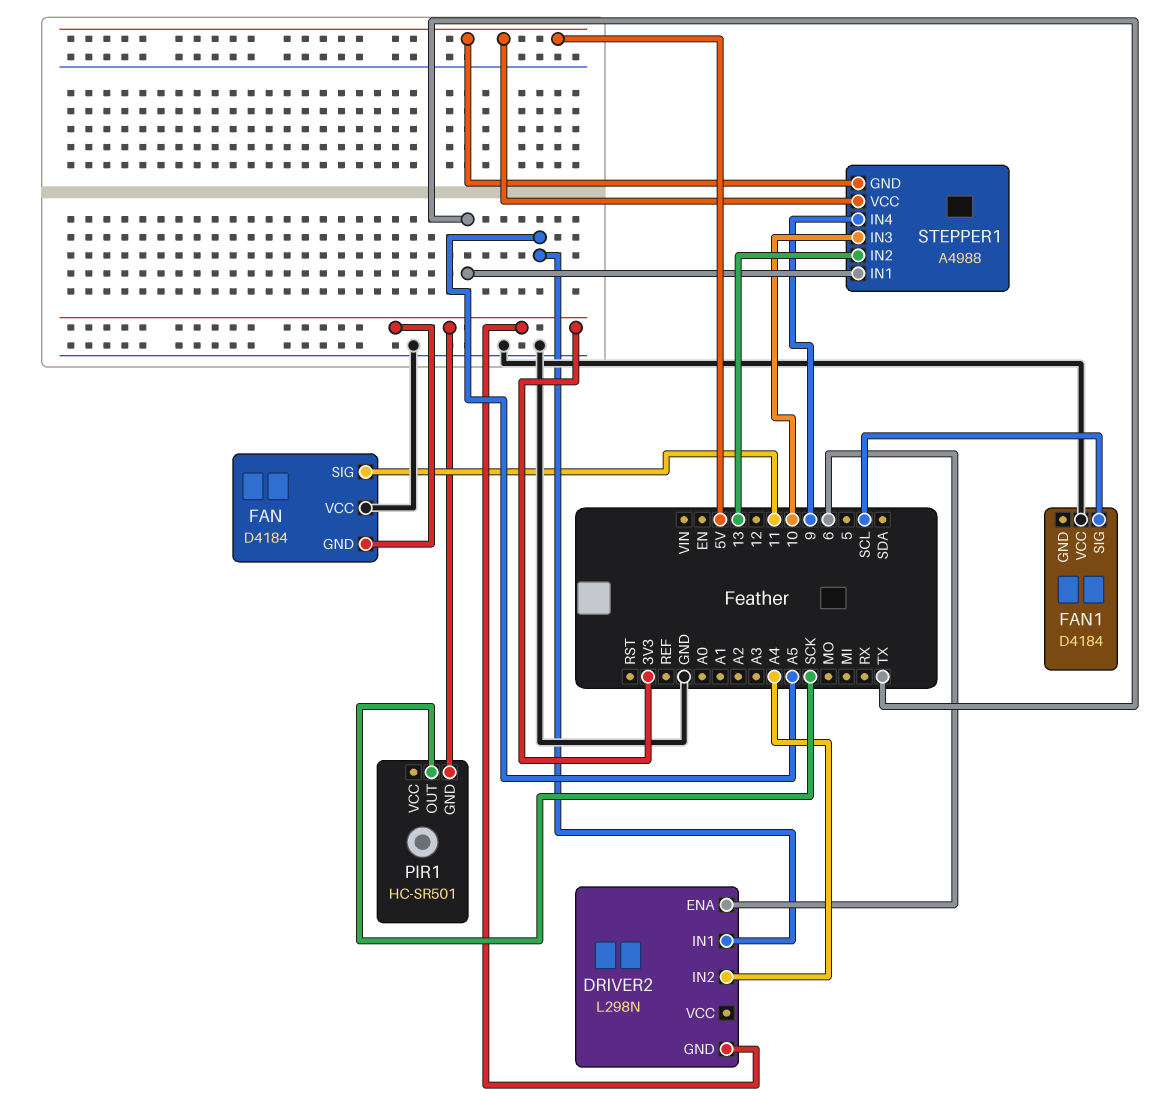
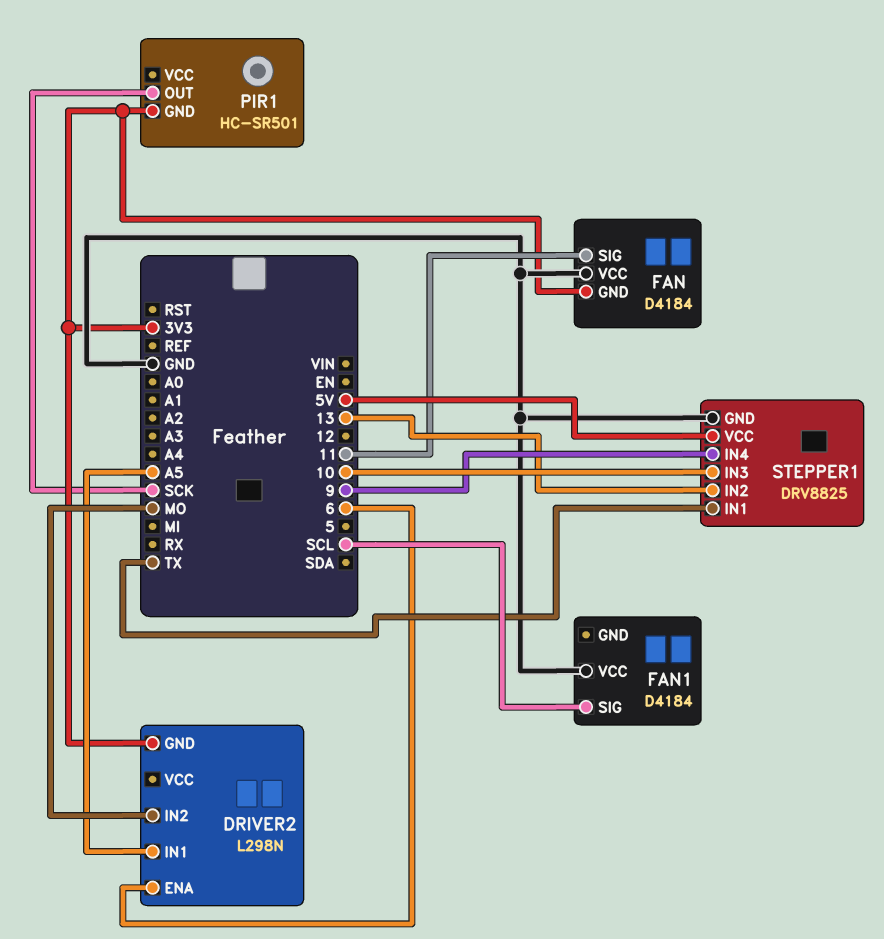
DRIVER2 pin IN2: A4 -> MO
STEPPER1: A4988 -> DRV8825
STEPPER1 pin GND: 5V -> GND

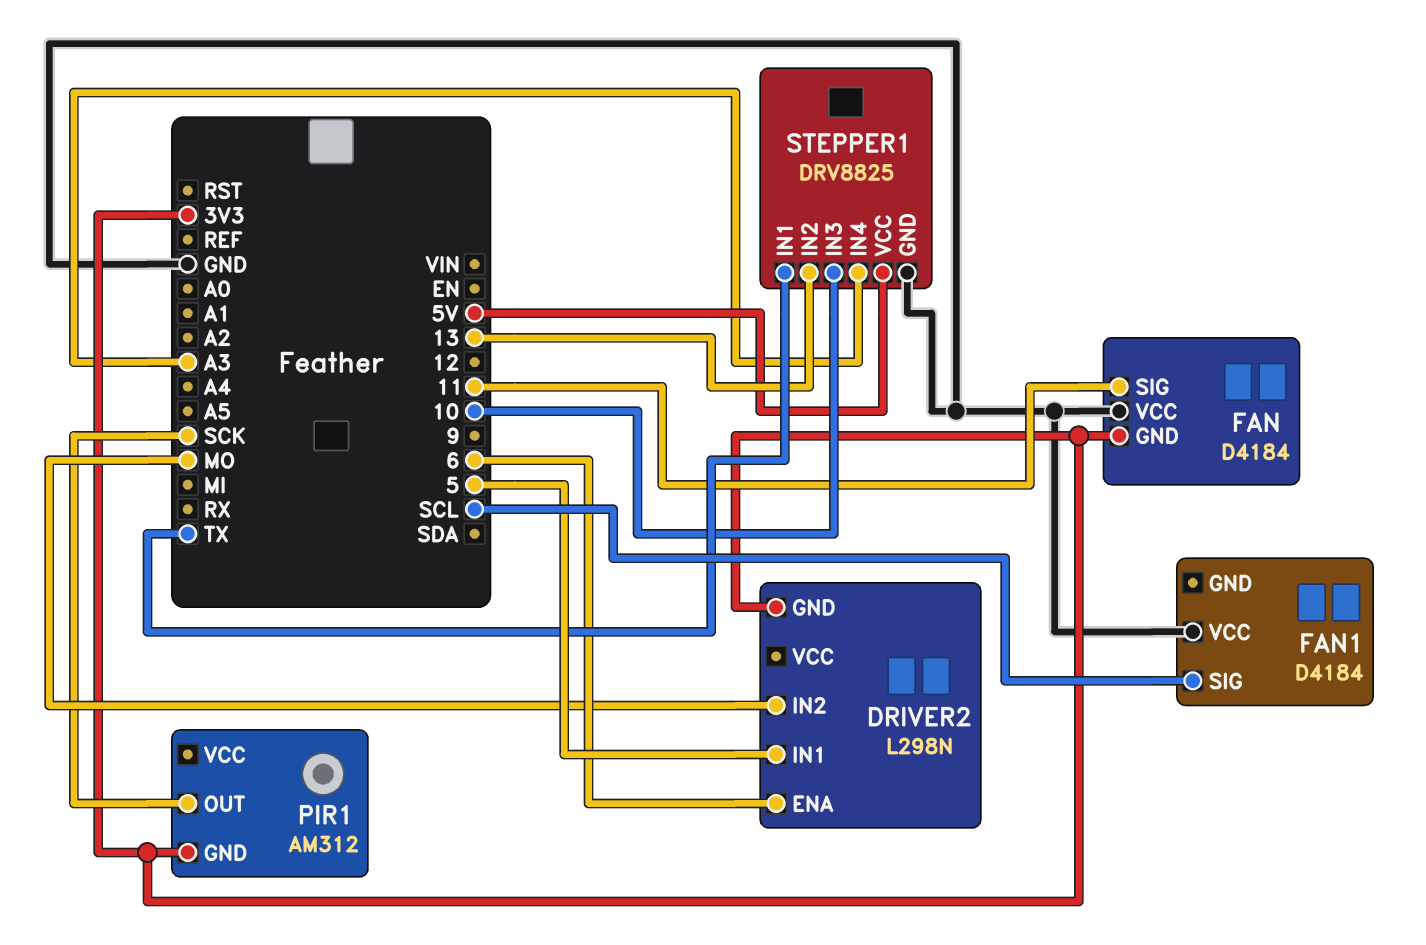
DRIVER2 pin IN1: A5 -> 5
PIR1: HC-SR501 -> AM312
STEPPER1 pin IN4: 9 -> A3

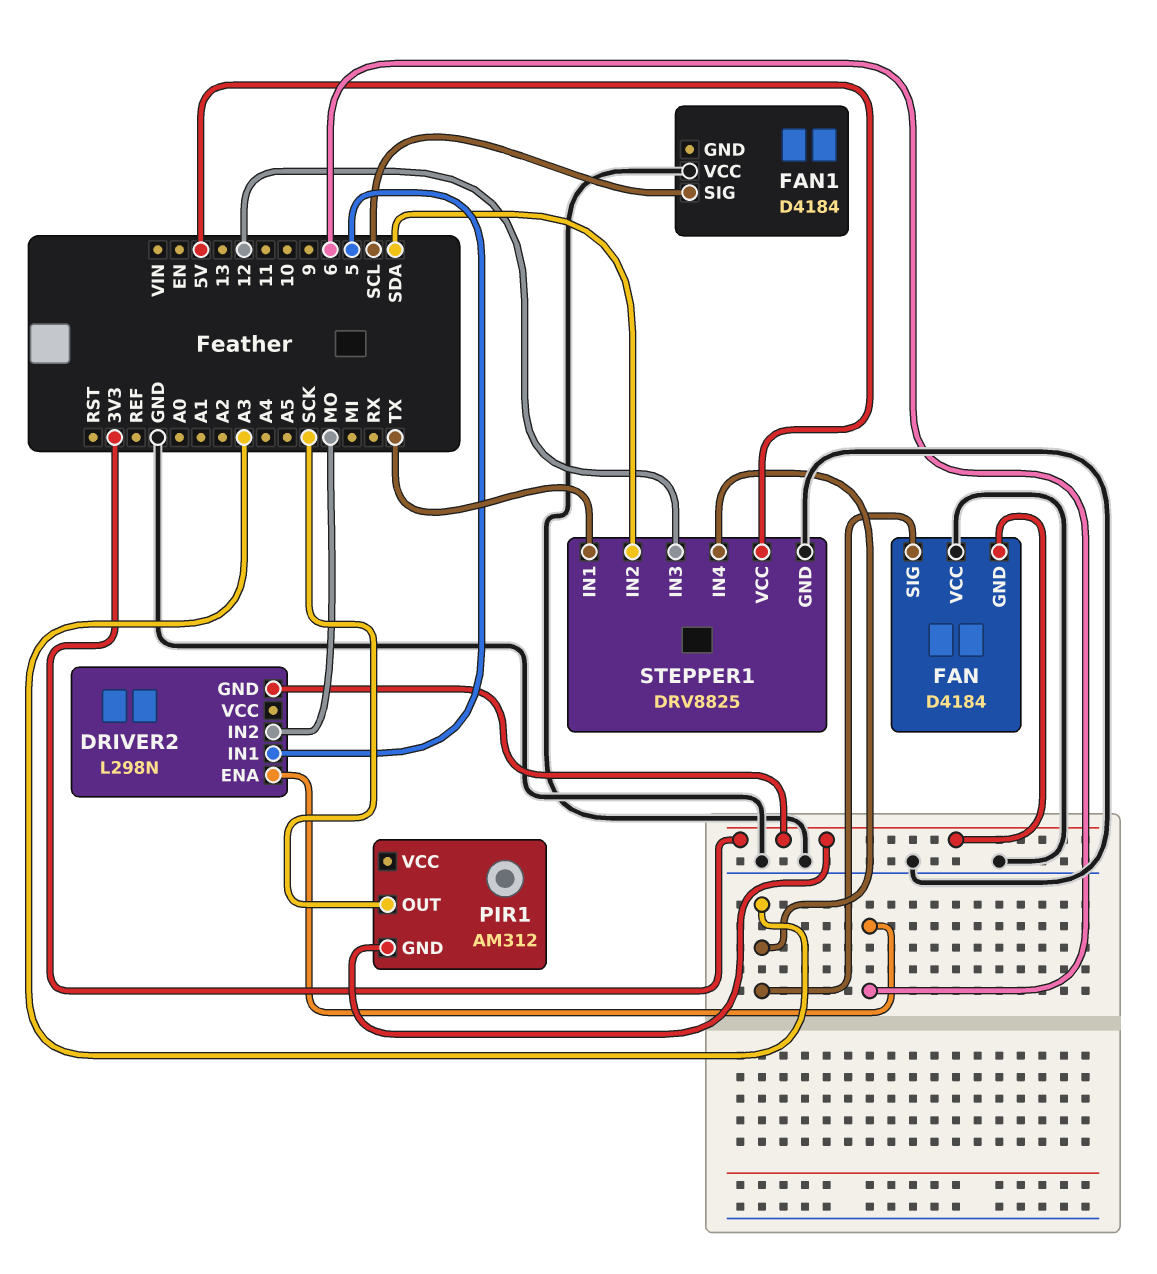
FAN pin SIG: 11 -> A3
STEPPER1 pin IN2: 13 -> SDA
STEPPER1 pin IN3: 10 -> 12

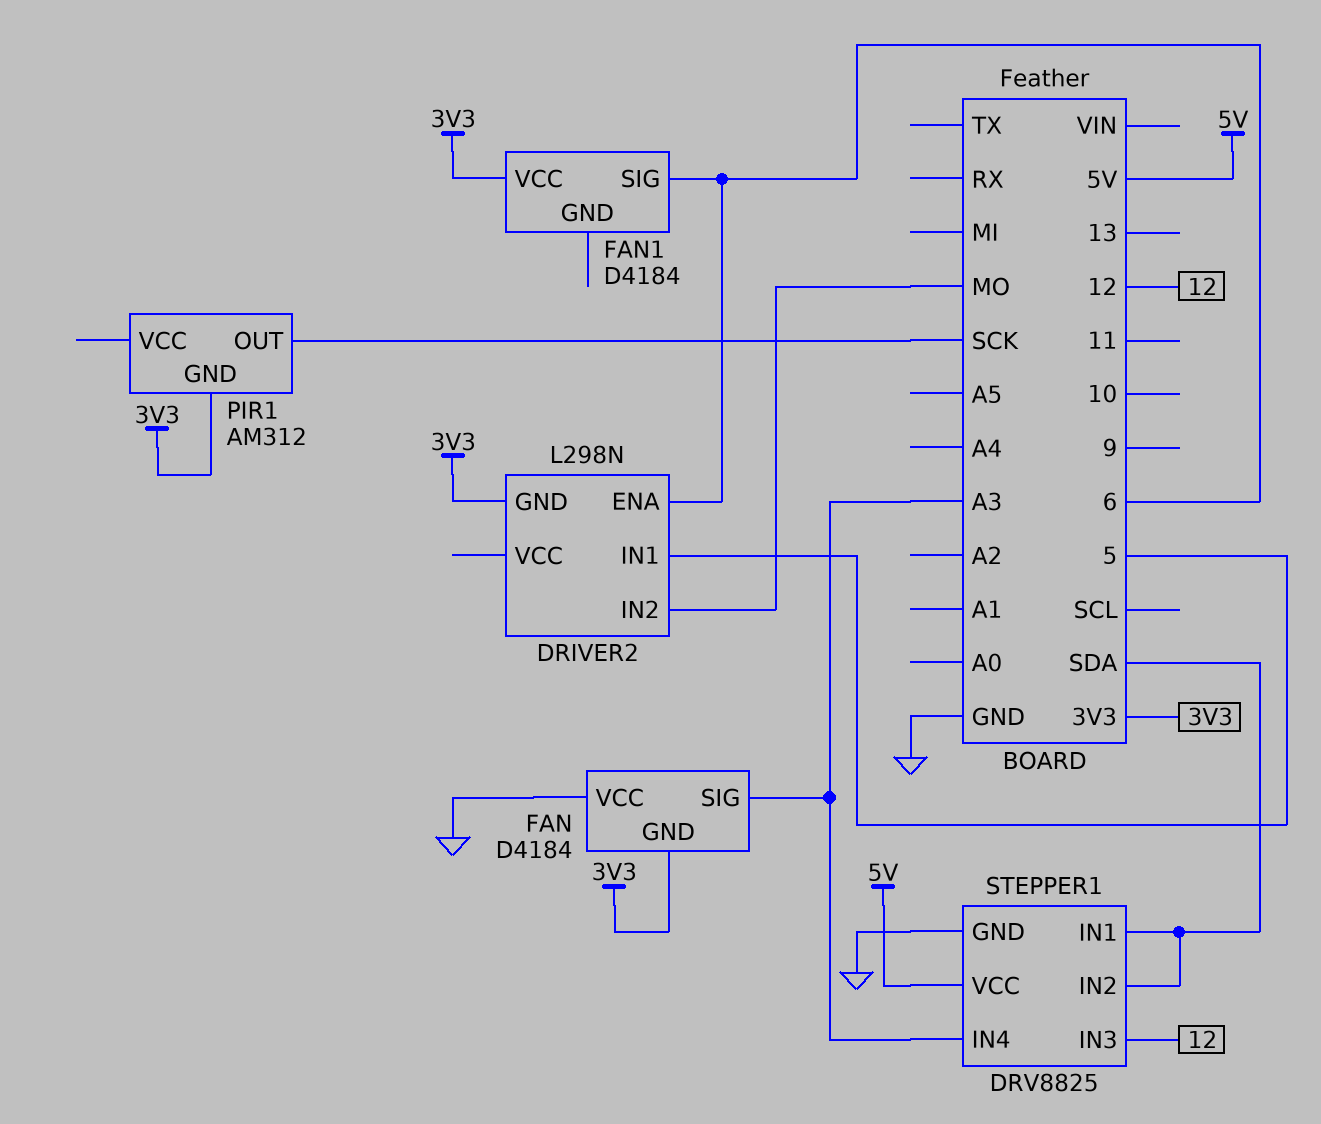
FAN1 pin SIG: SCL -> 6
FAN1 pin VCC: GND -> 3V3
STEPPER1 pin IN1: TX -> SDA

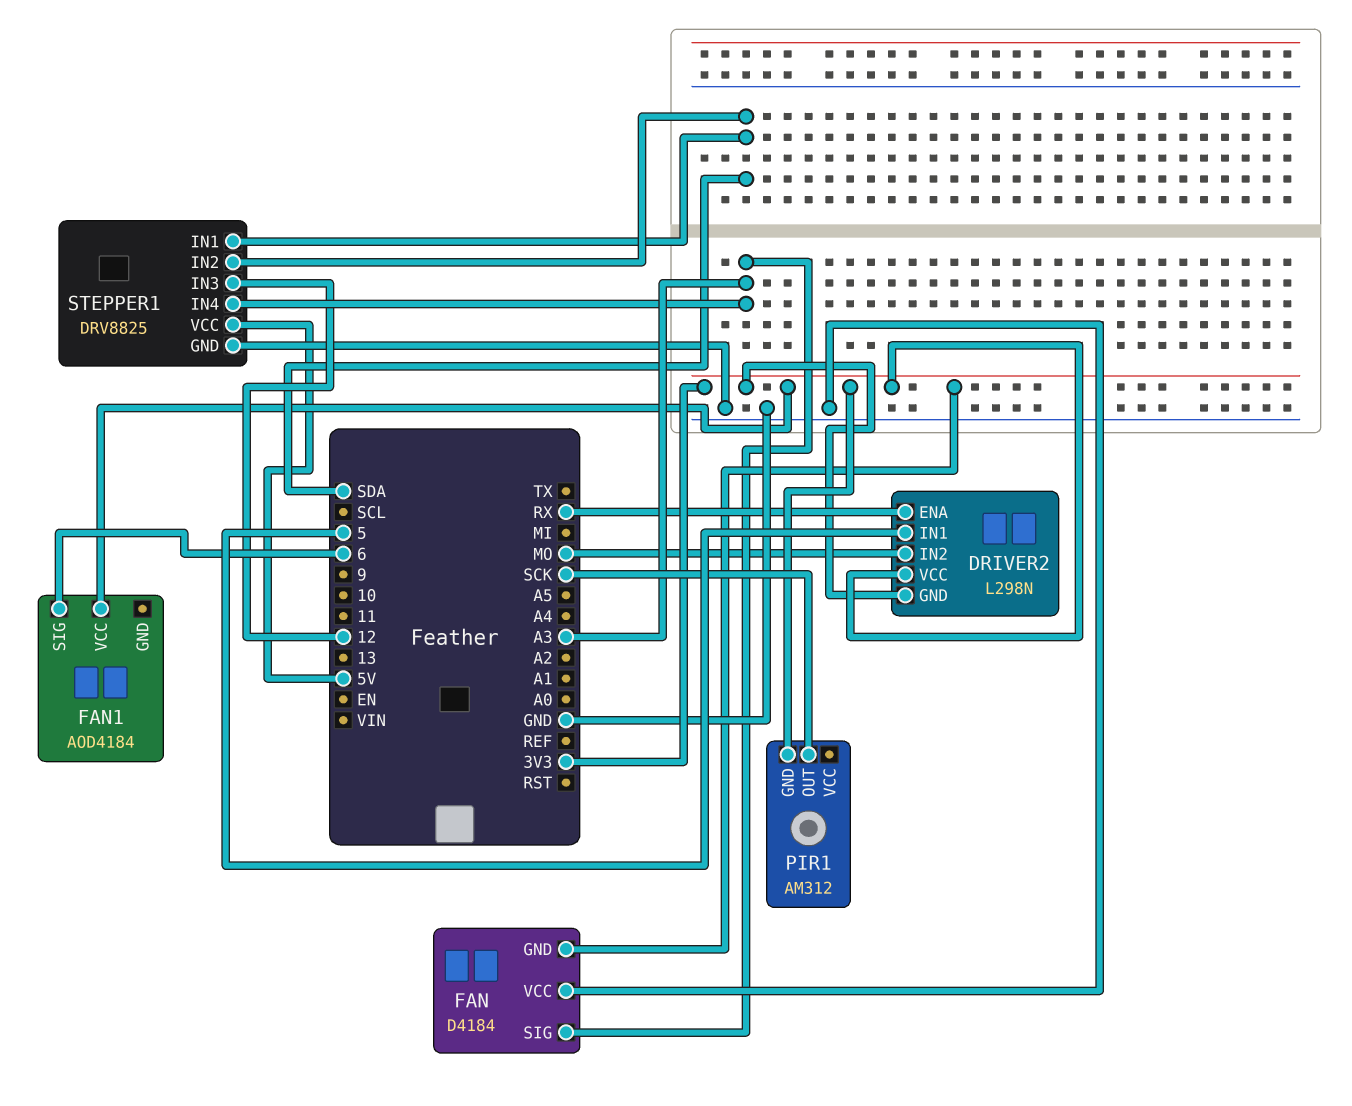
DRIVER2 pin ENA: 6 -> RX
DRIVER2 pin VCC: none -> 3V3
FAN1: D4184 -> AOD4184

